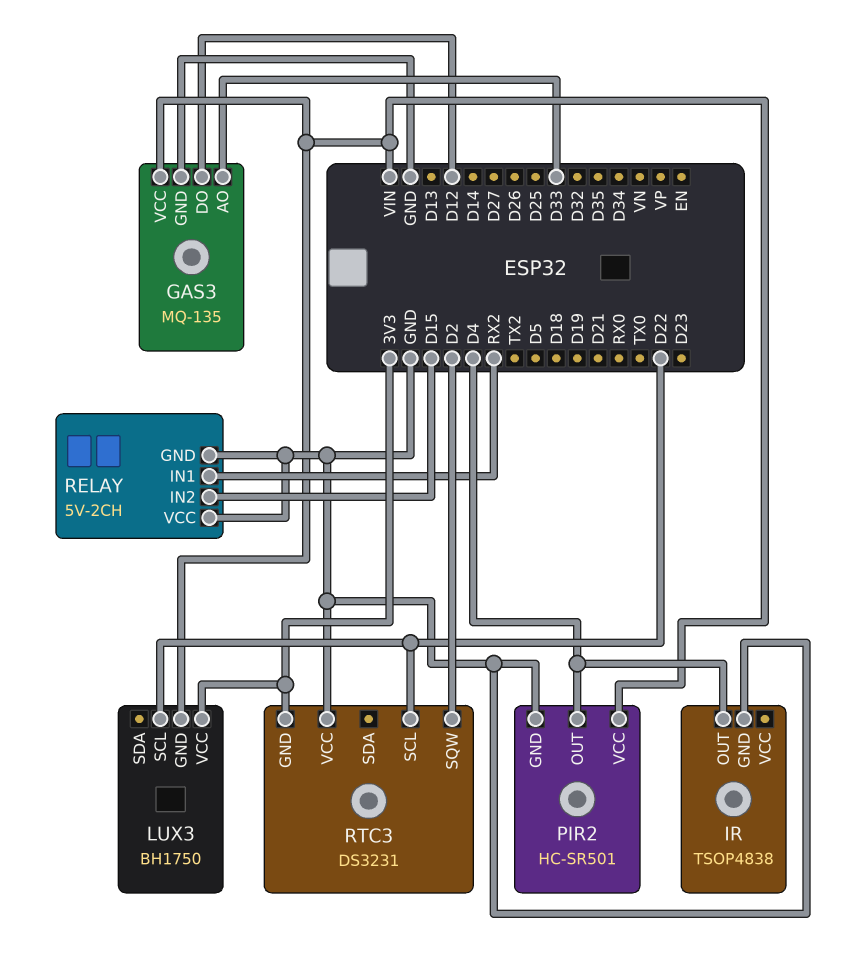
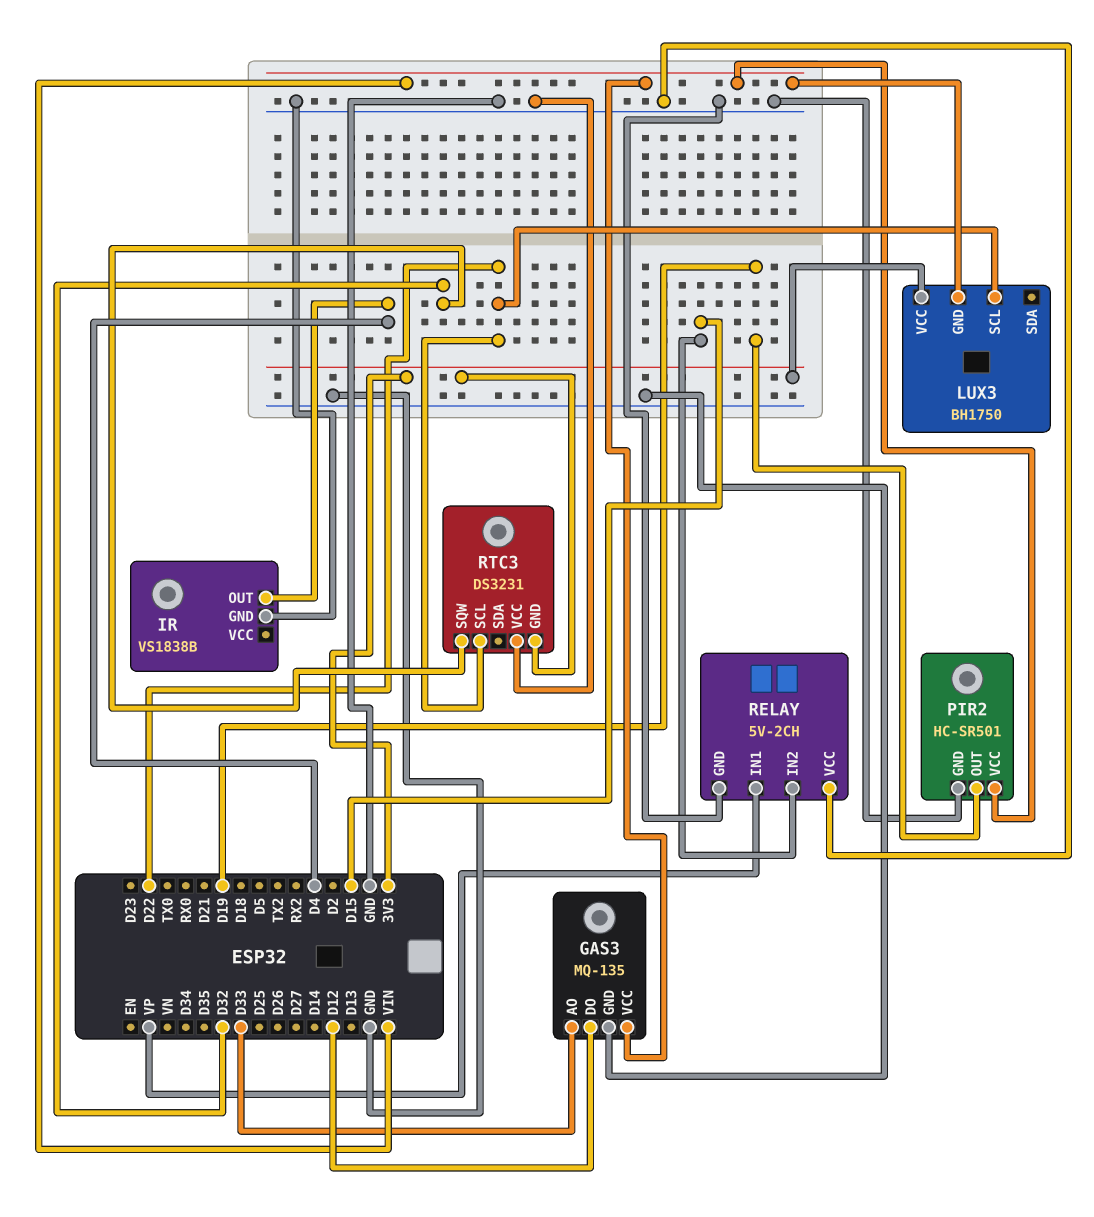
IR: TSOP4838 -> VS1838B
PIR2 pin OUT: D4 -> D19
RELAY pin IN1: RX2 -> VP
RTC3 pin SQW: D2 -> D32

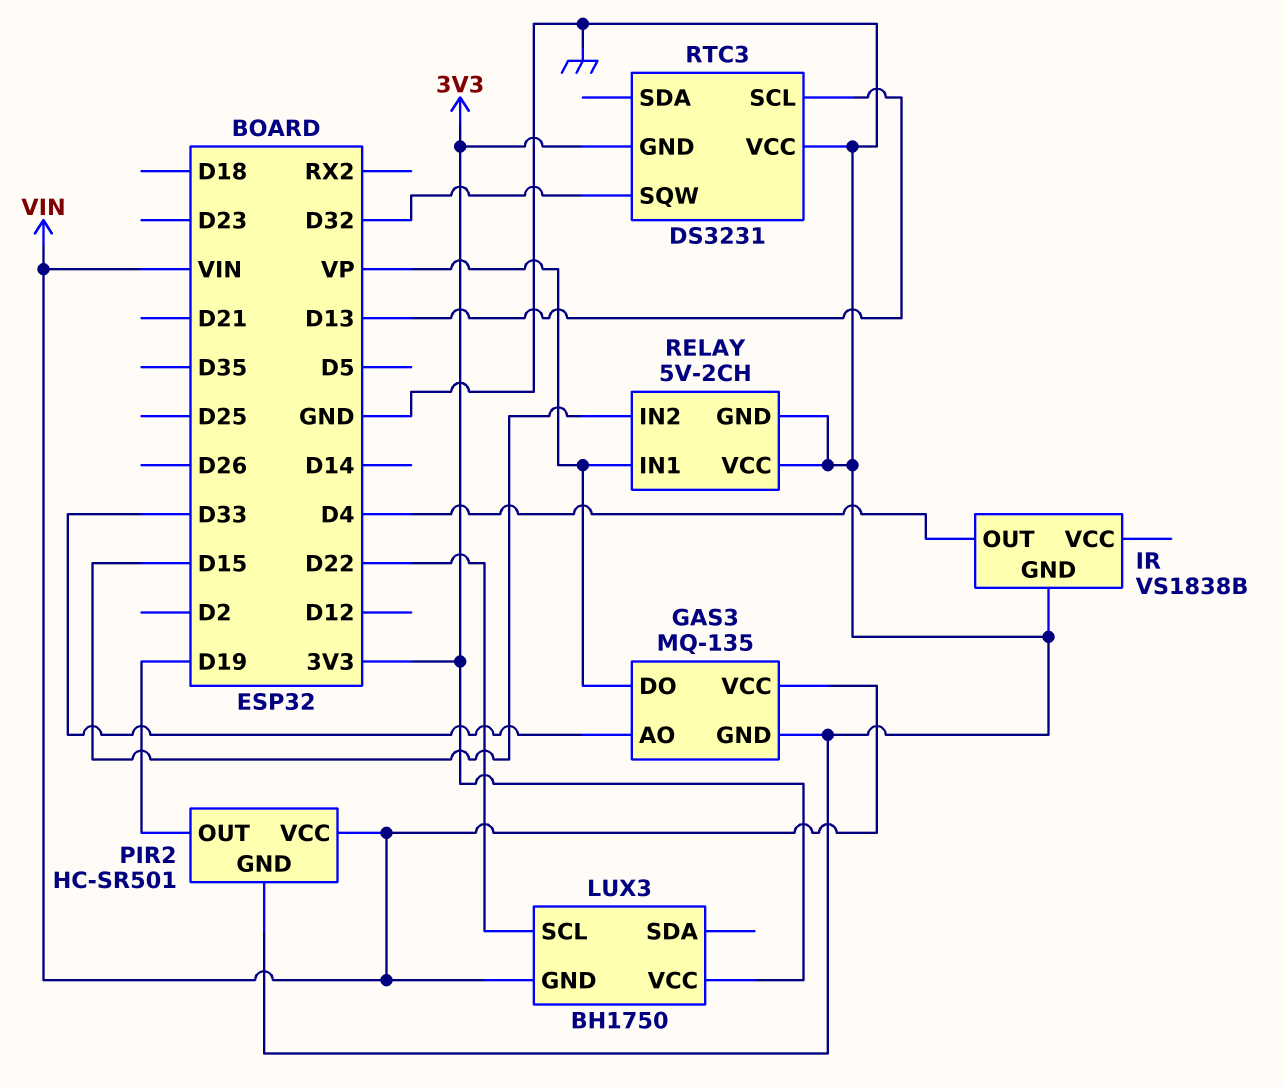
GAS3 pin DO: D12 -> VP
RTC3 pin SCL: D22 -> D13

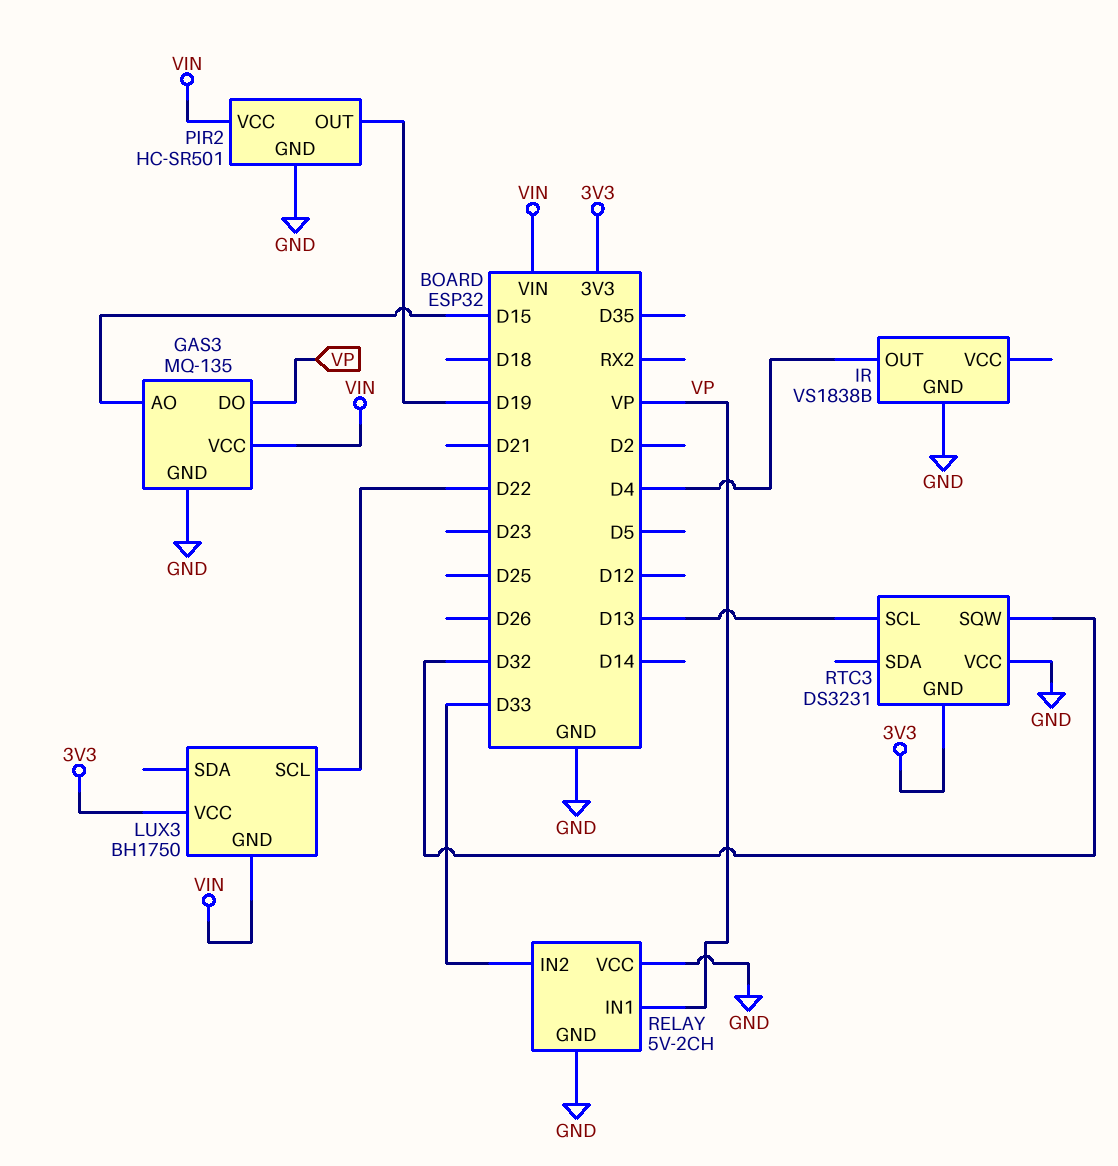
GAS3 pin AO: D33 -> D15
RELAY pin IN2: D15 -> D33

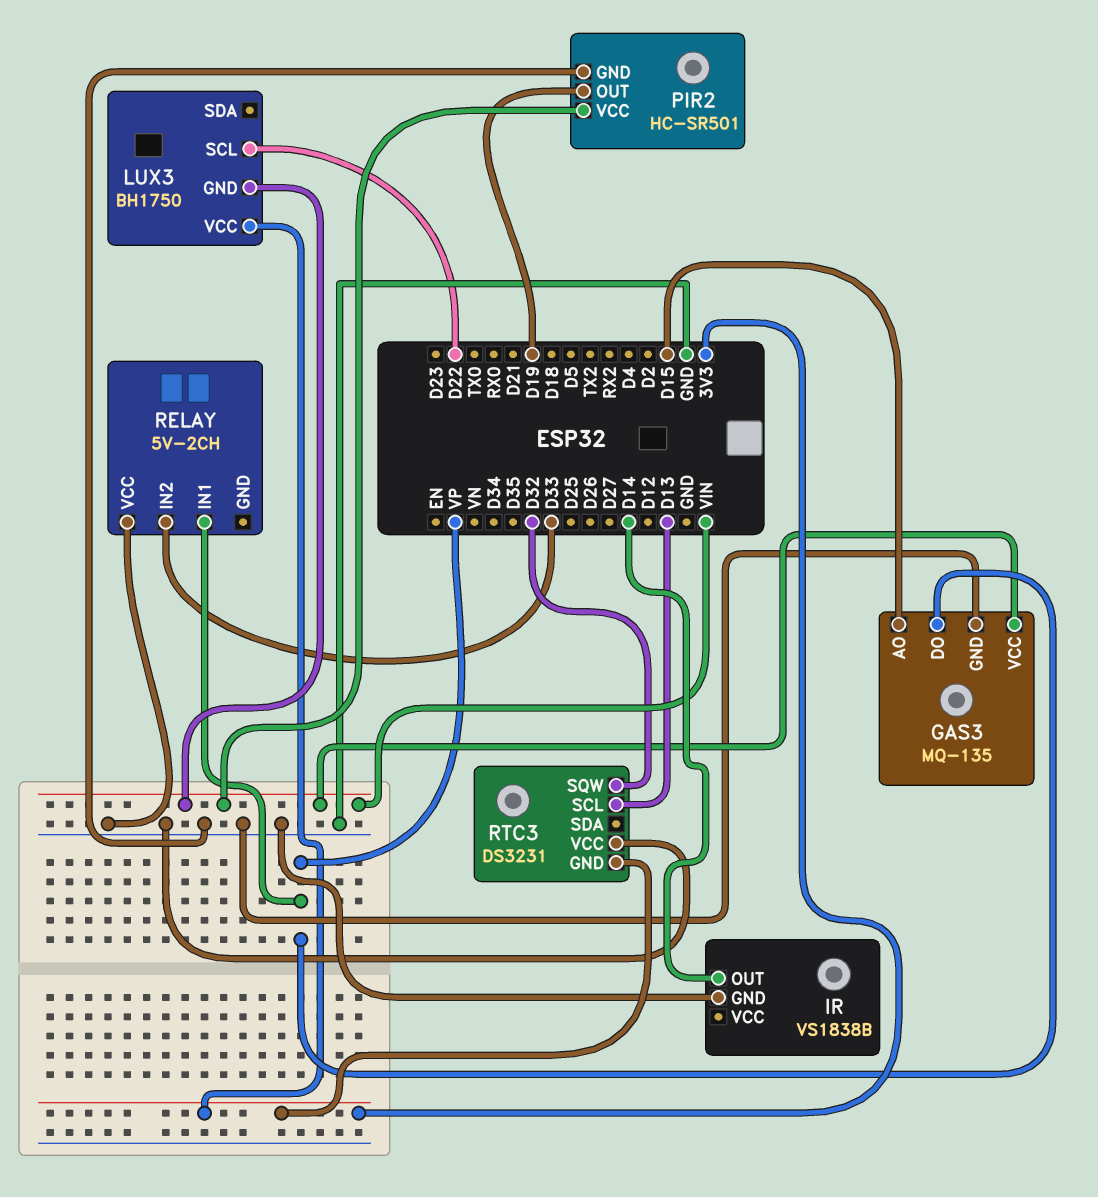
IR pin OUT: D4 -> D14
RELAY pin GND: GND -> none

